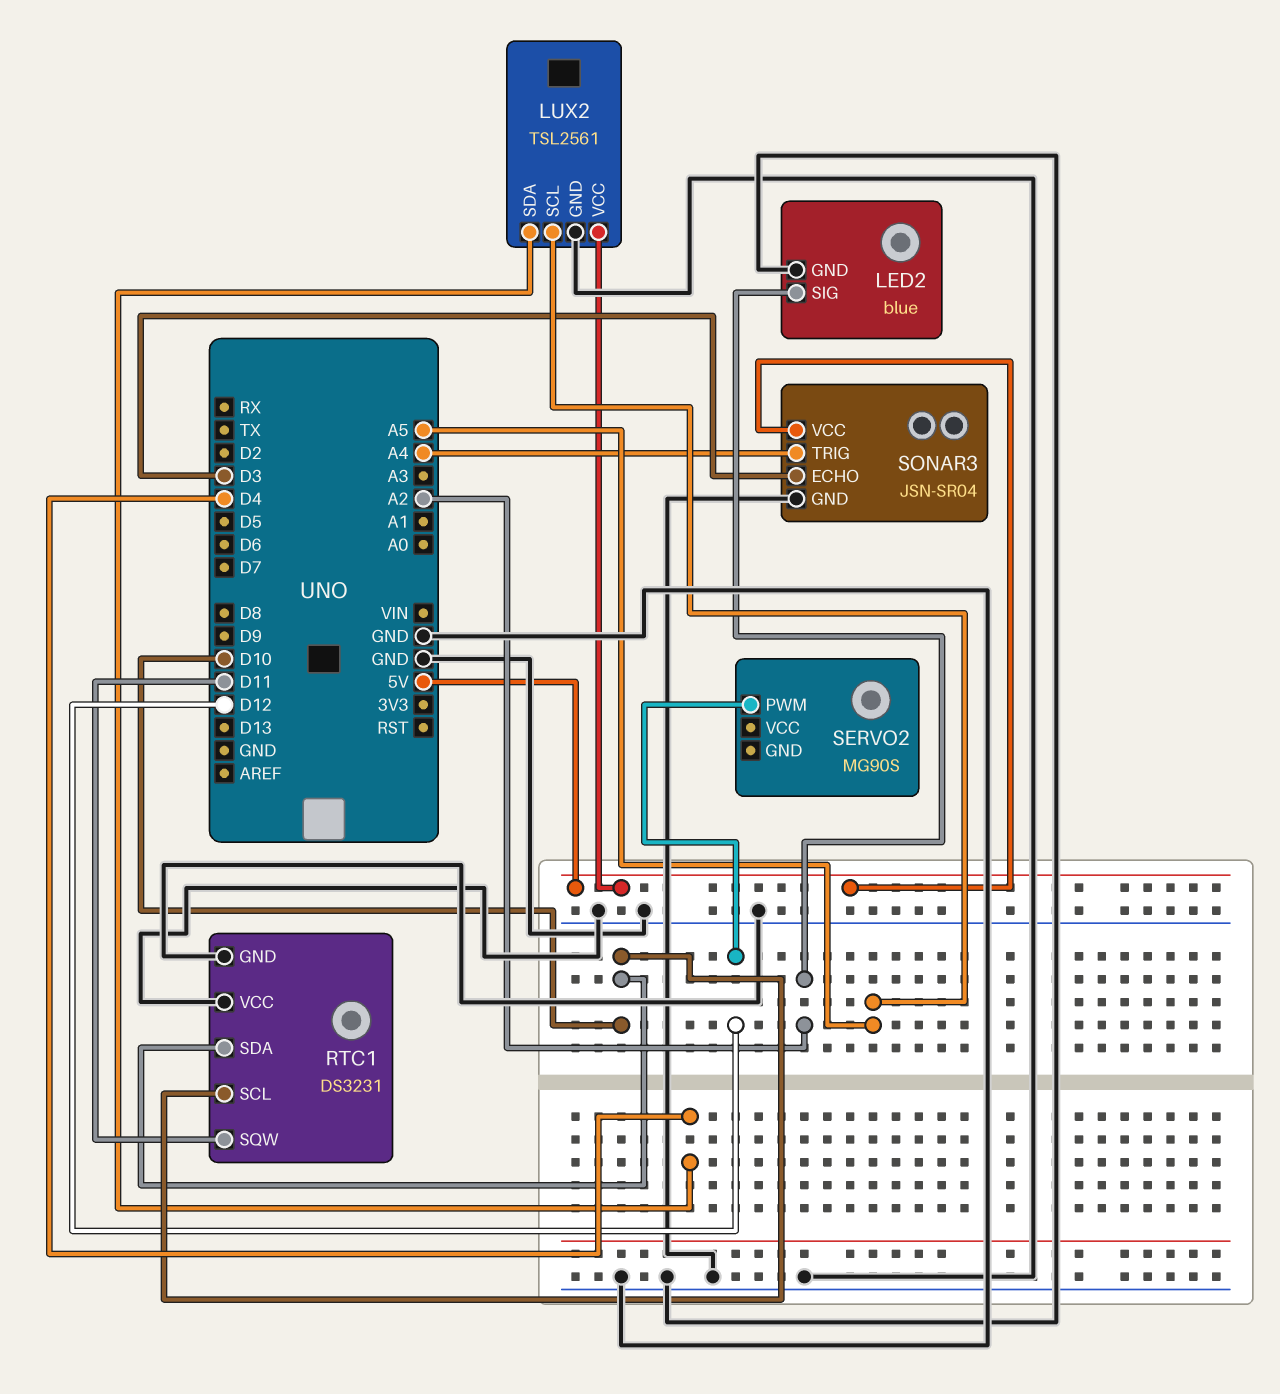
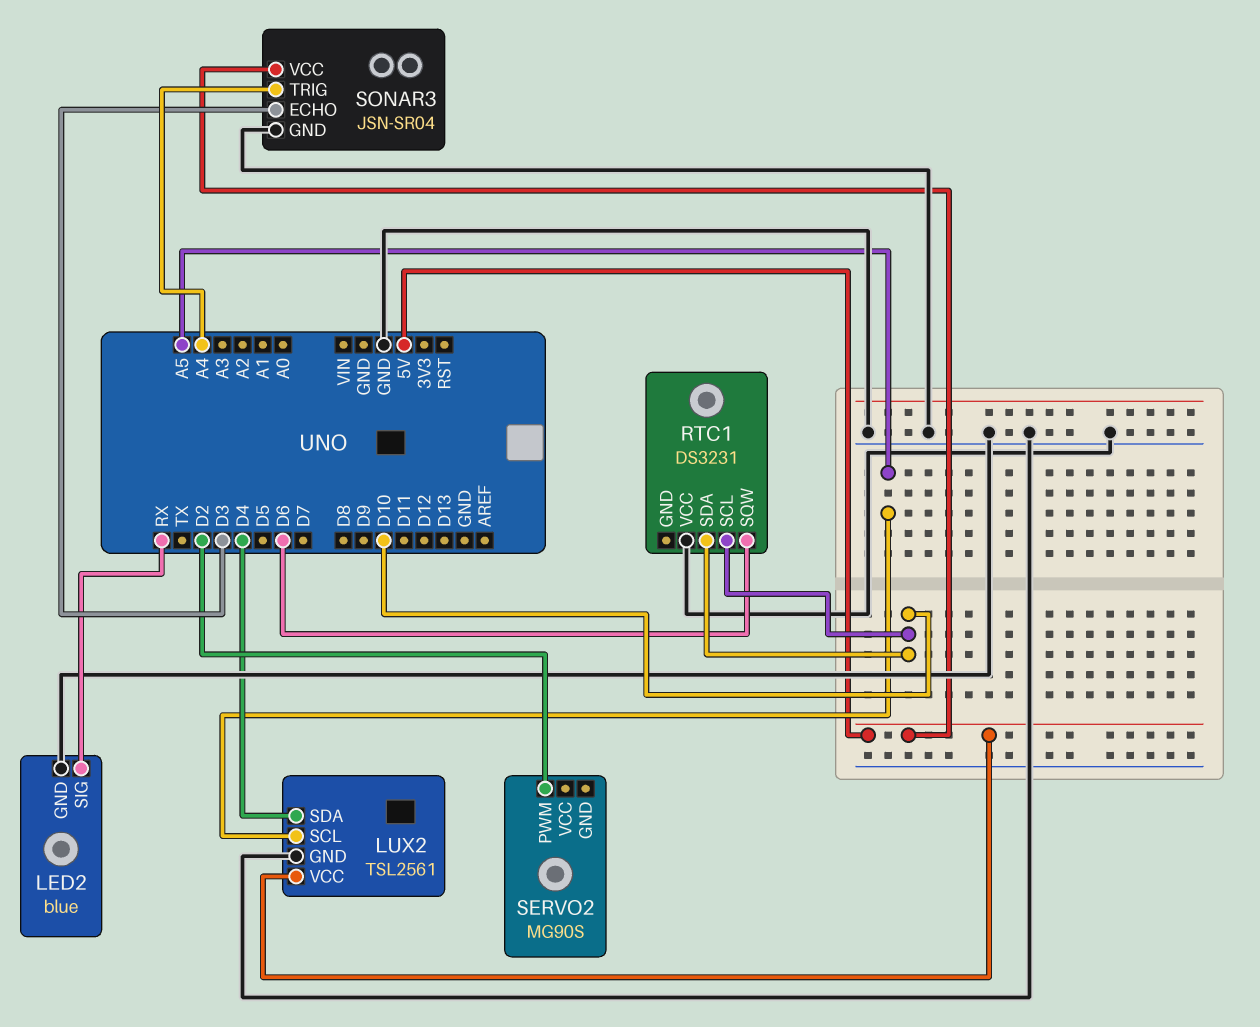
LED2 pin SIG: A2 -> RX
RTC1 pin GND: GND -> none
RTC1 pin SQW: D11 -> D6
SERVO2 pin PWM: D12 -> D2

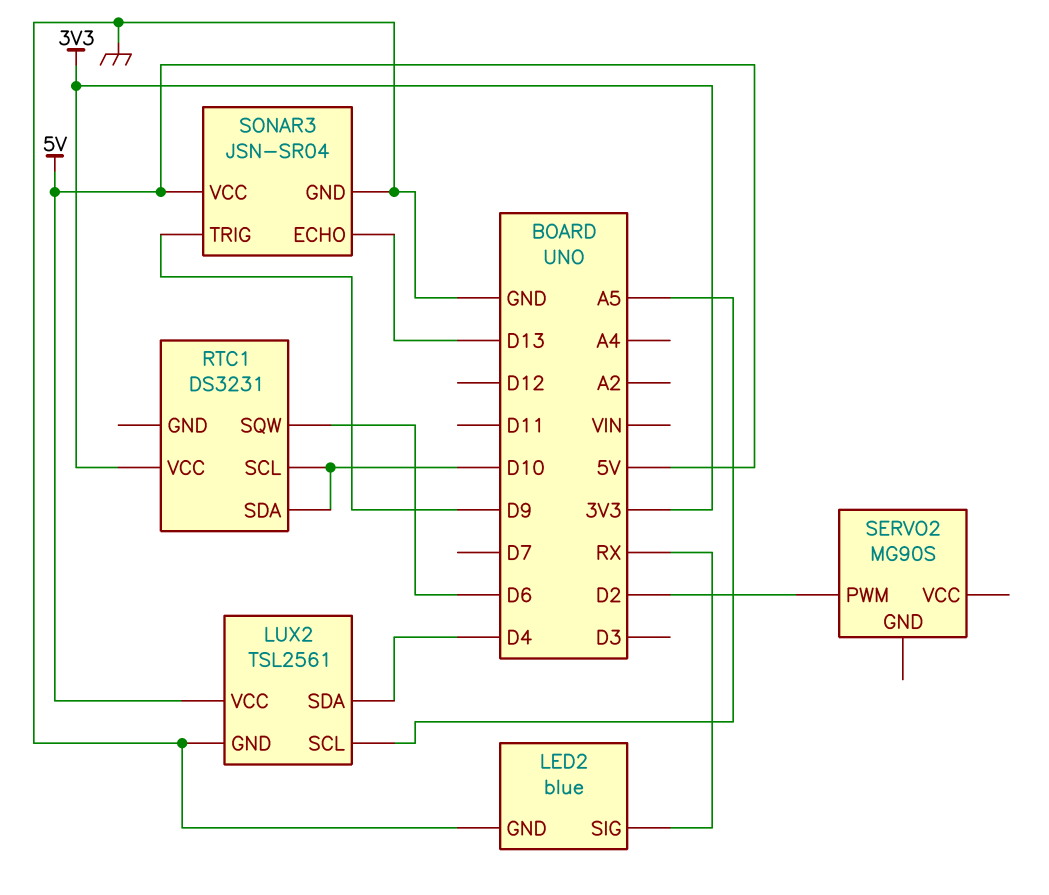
RTC1 pin VCC: GND -> 3V3
SONAR3 pin ECHO: D3 -> D13
SONAR3 pin TRIG: A4 -> D9

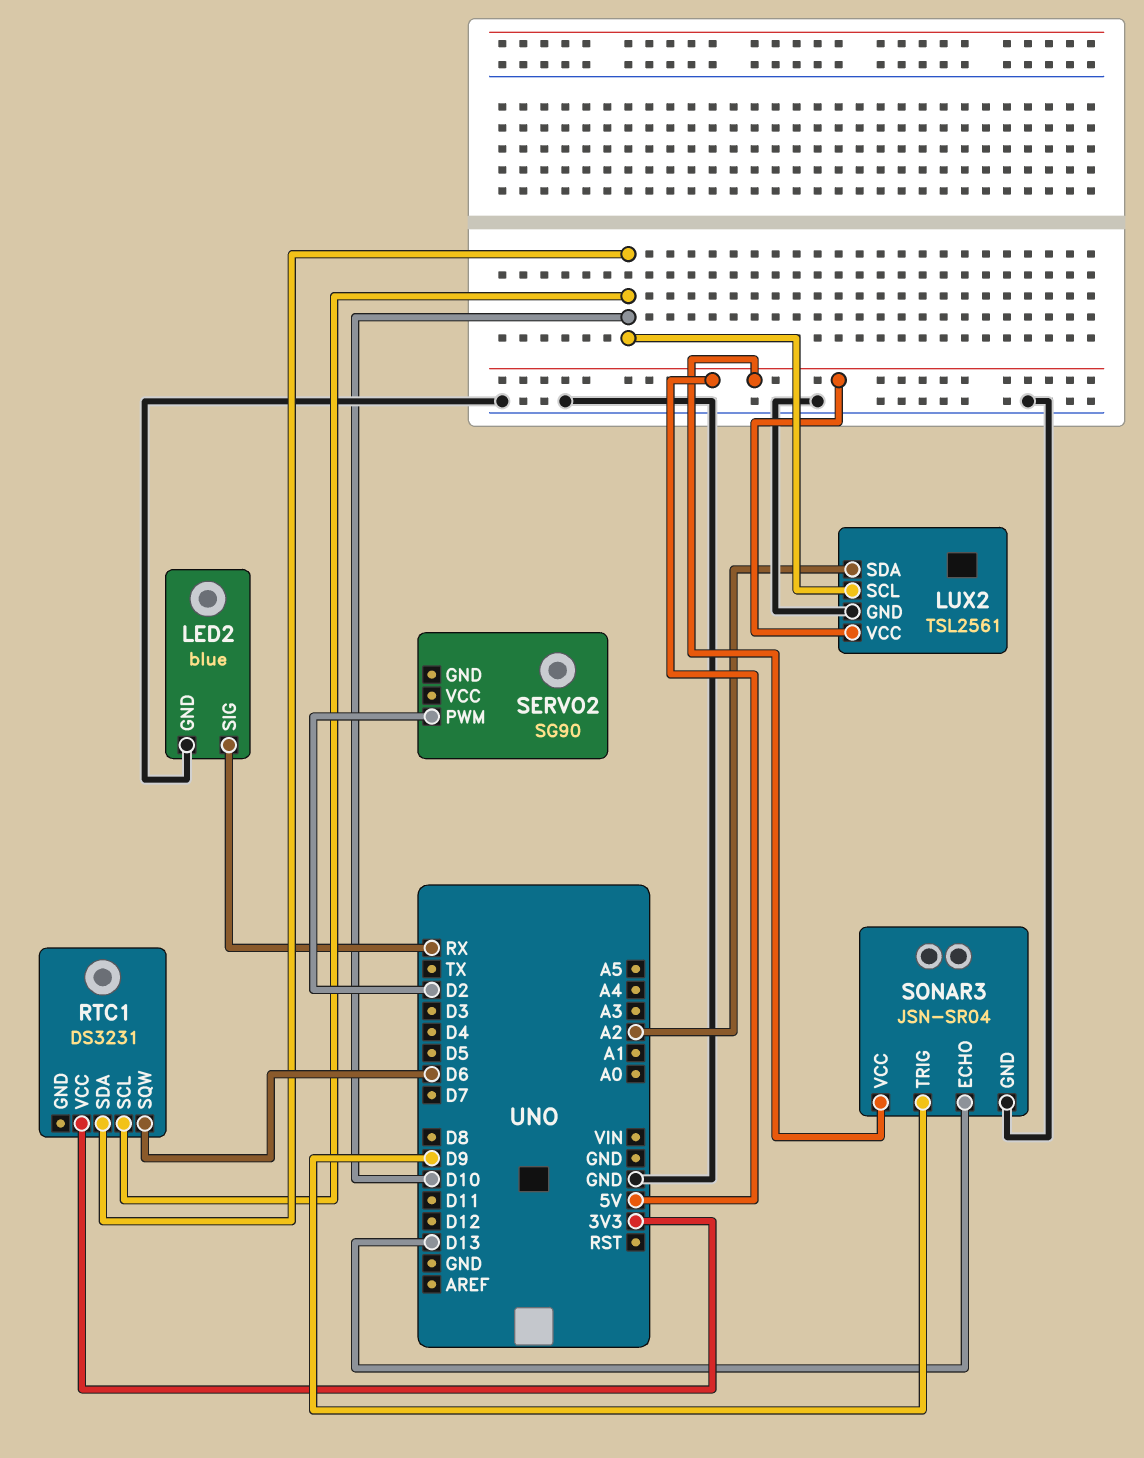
LUX2 pin SCL: A5 -> D10
LUX2 pin SDA: D4 -> A2
SERVO2: MG90S -> SG90

